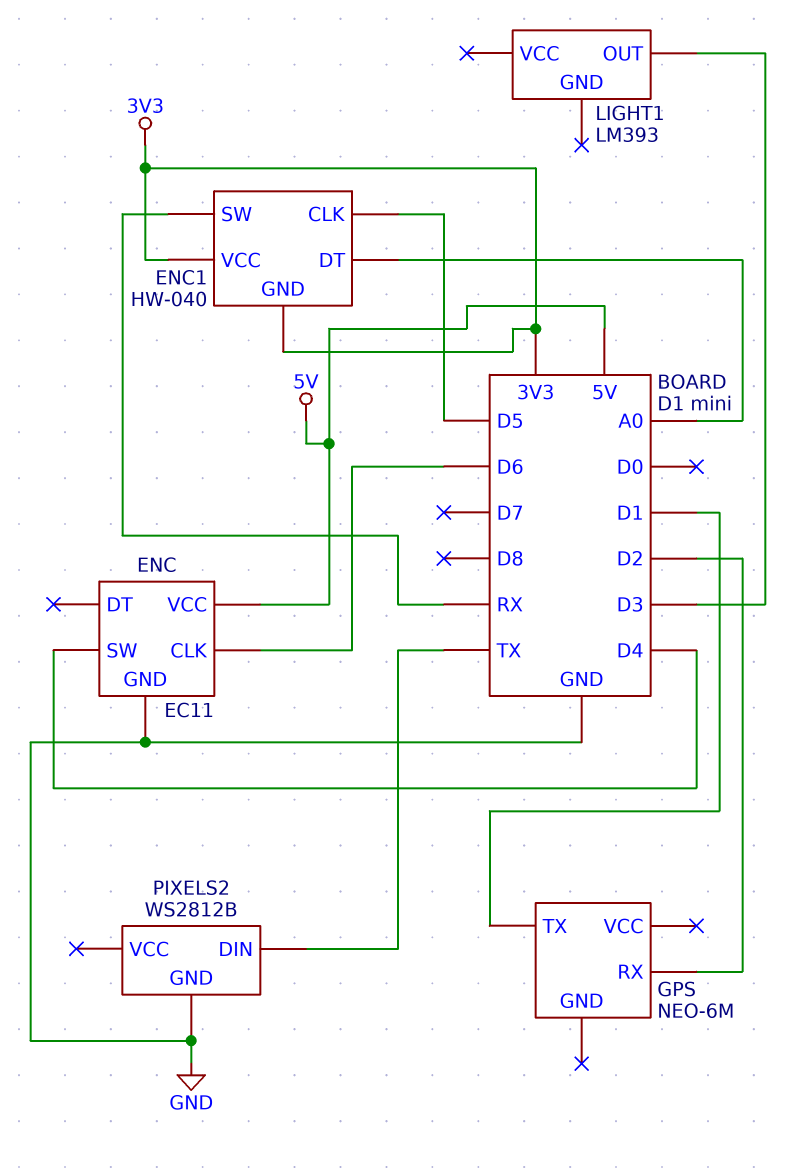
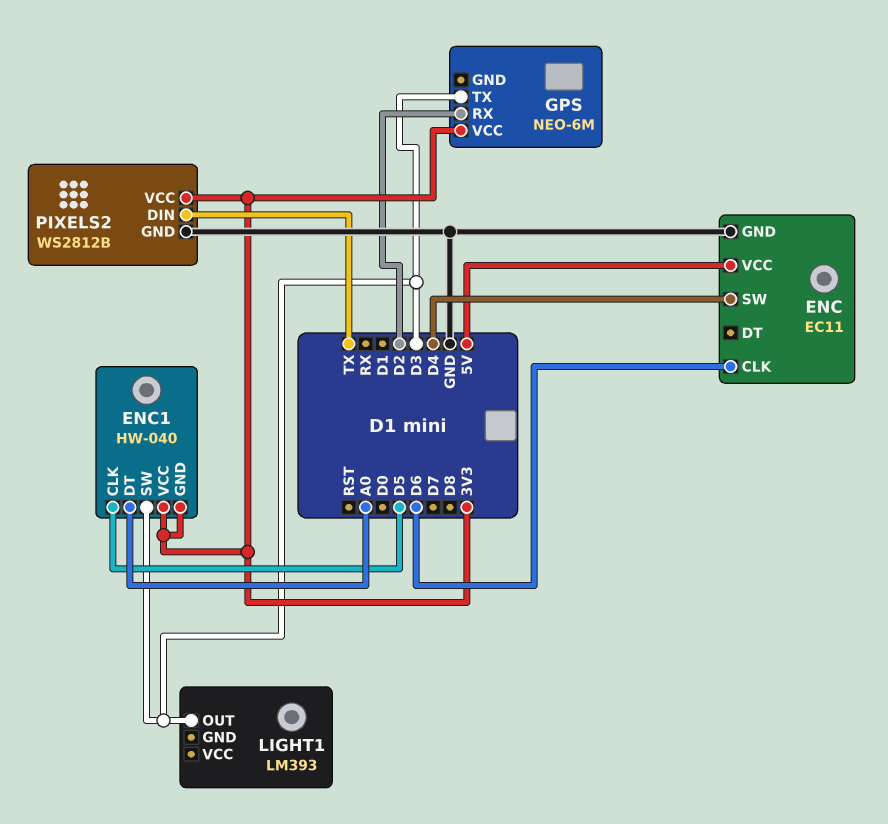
ENC1 pin SW: RX -> D3
GPS pin TX: D1 -> D3
GPS pin VCC: none -> 3V3
PIXELS2 pin VCC: none -> 3V3

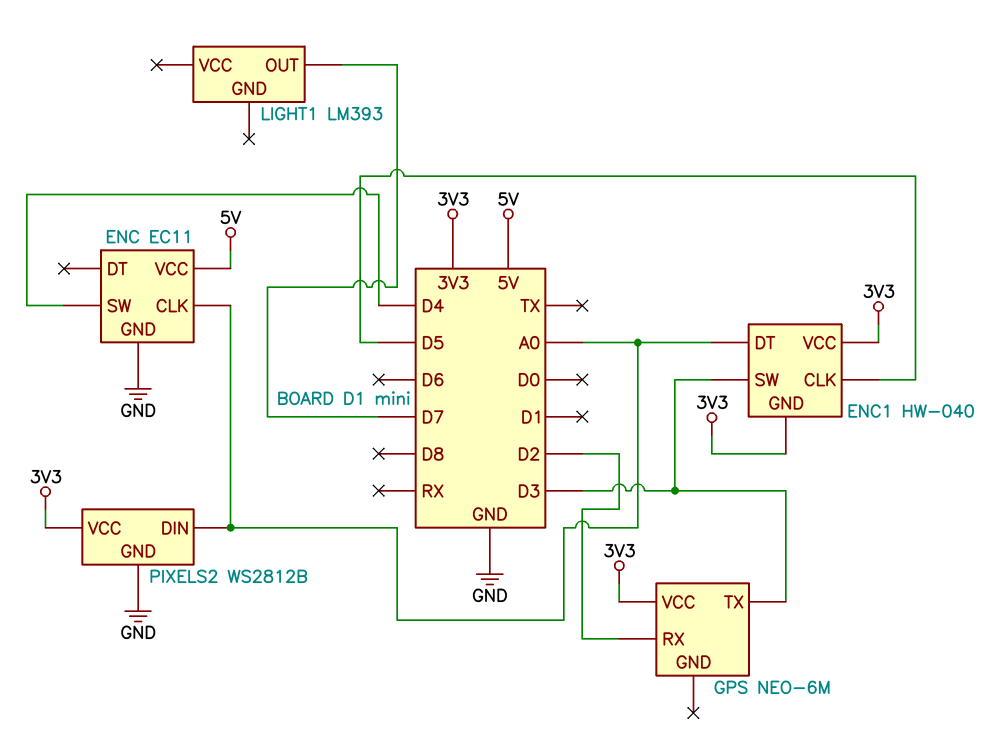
ENC pin CLK: D6 -> A0
LIGHT1 pin OUT: D3 -> D7
PIXELS2 pin DIN: TX -> A0

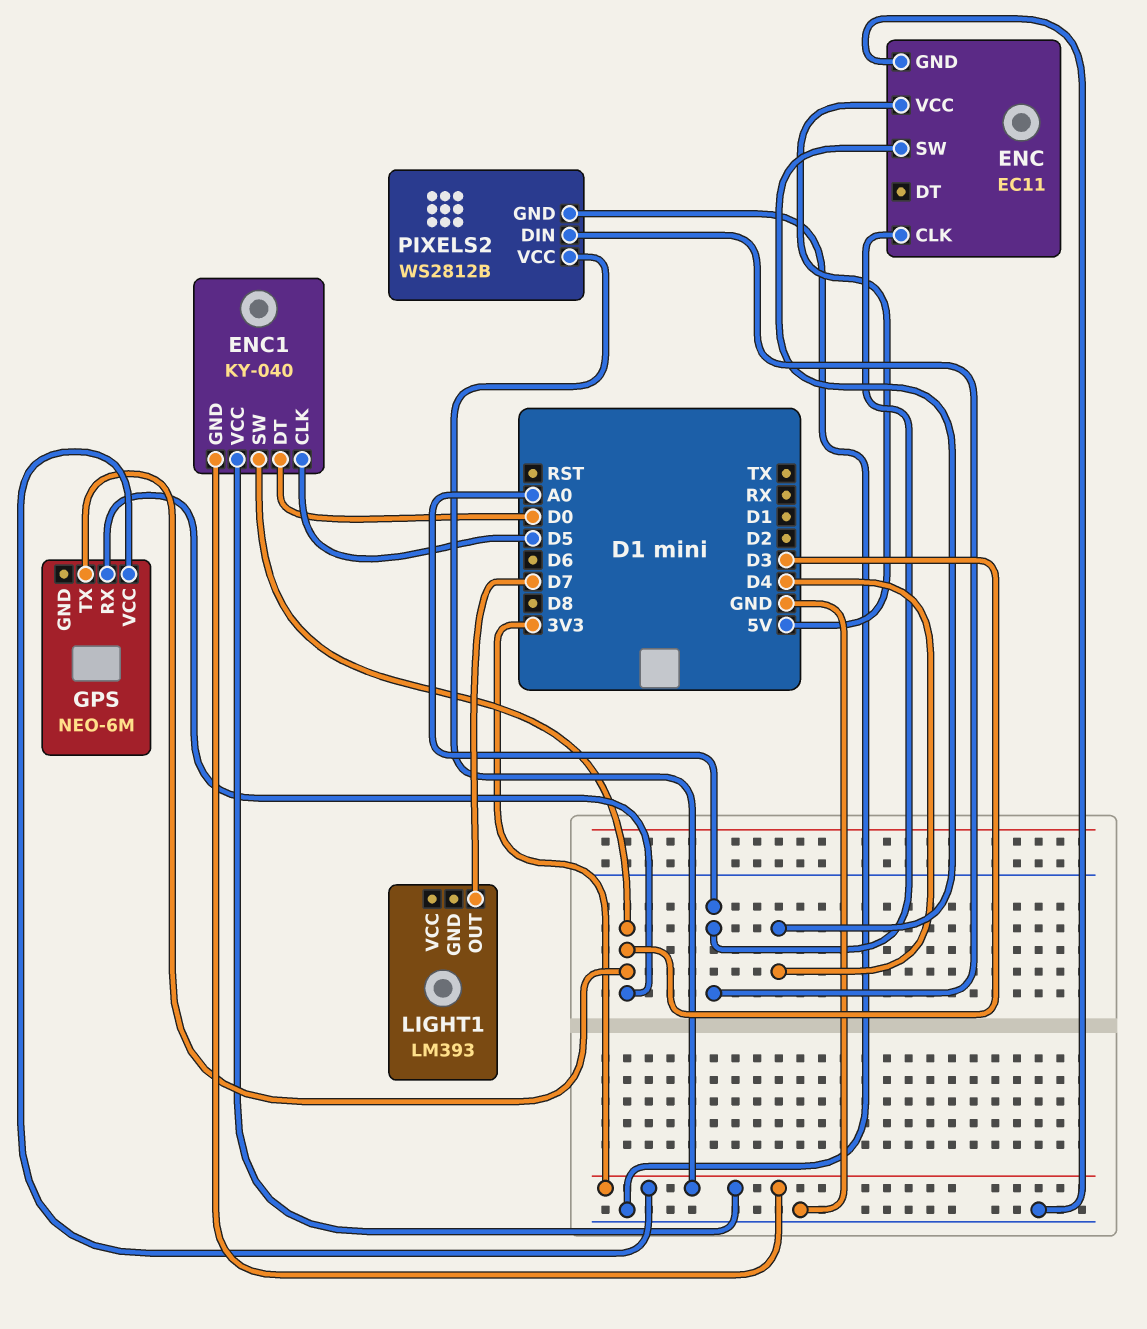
ENC1: HW-040 -> KY-040
ENC1 pin DT: A0 -> D0
GPS pin RX: D2 -> D3

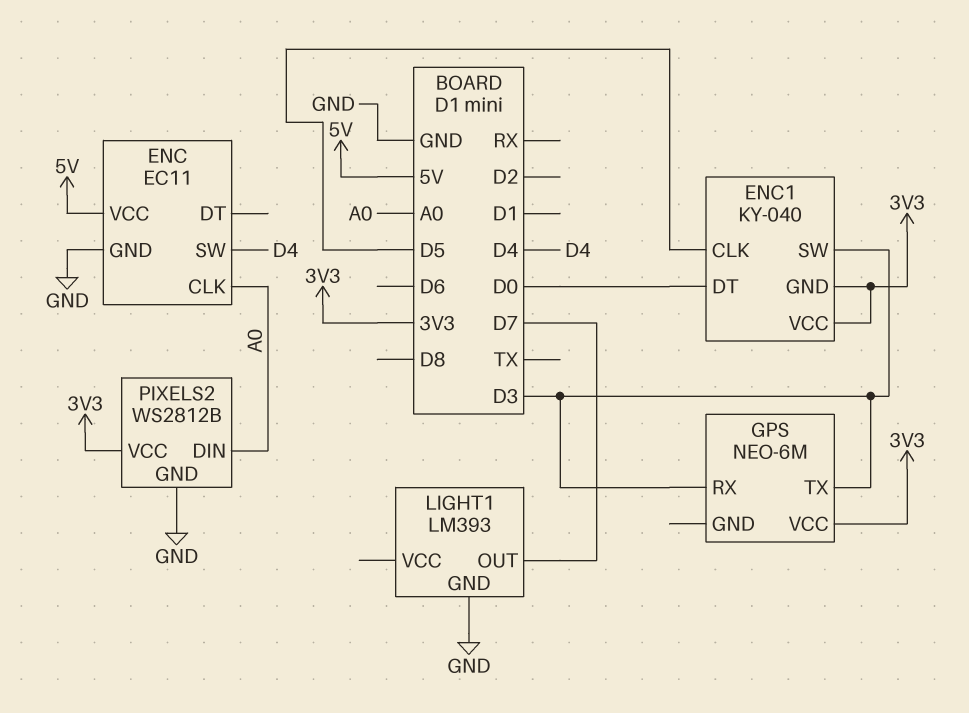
LIGHT1 pin GND: none -> GND

